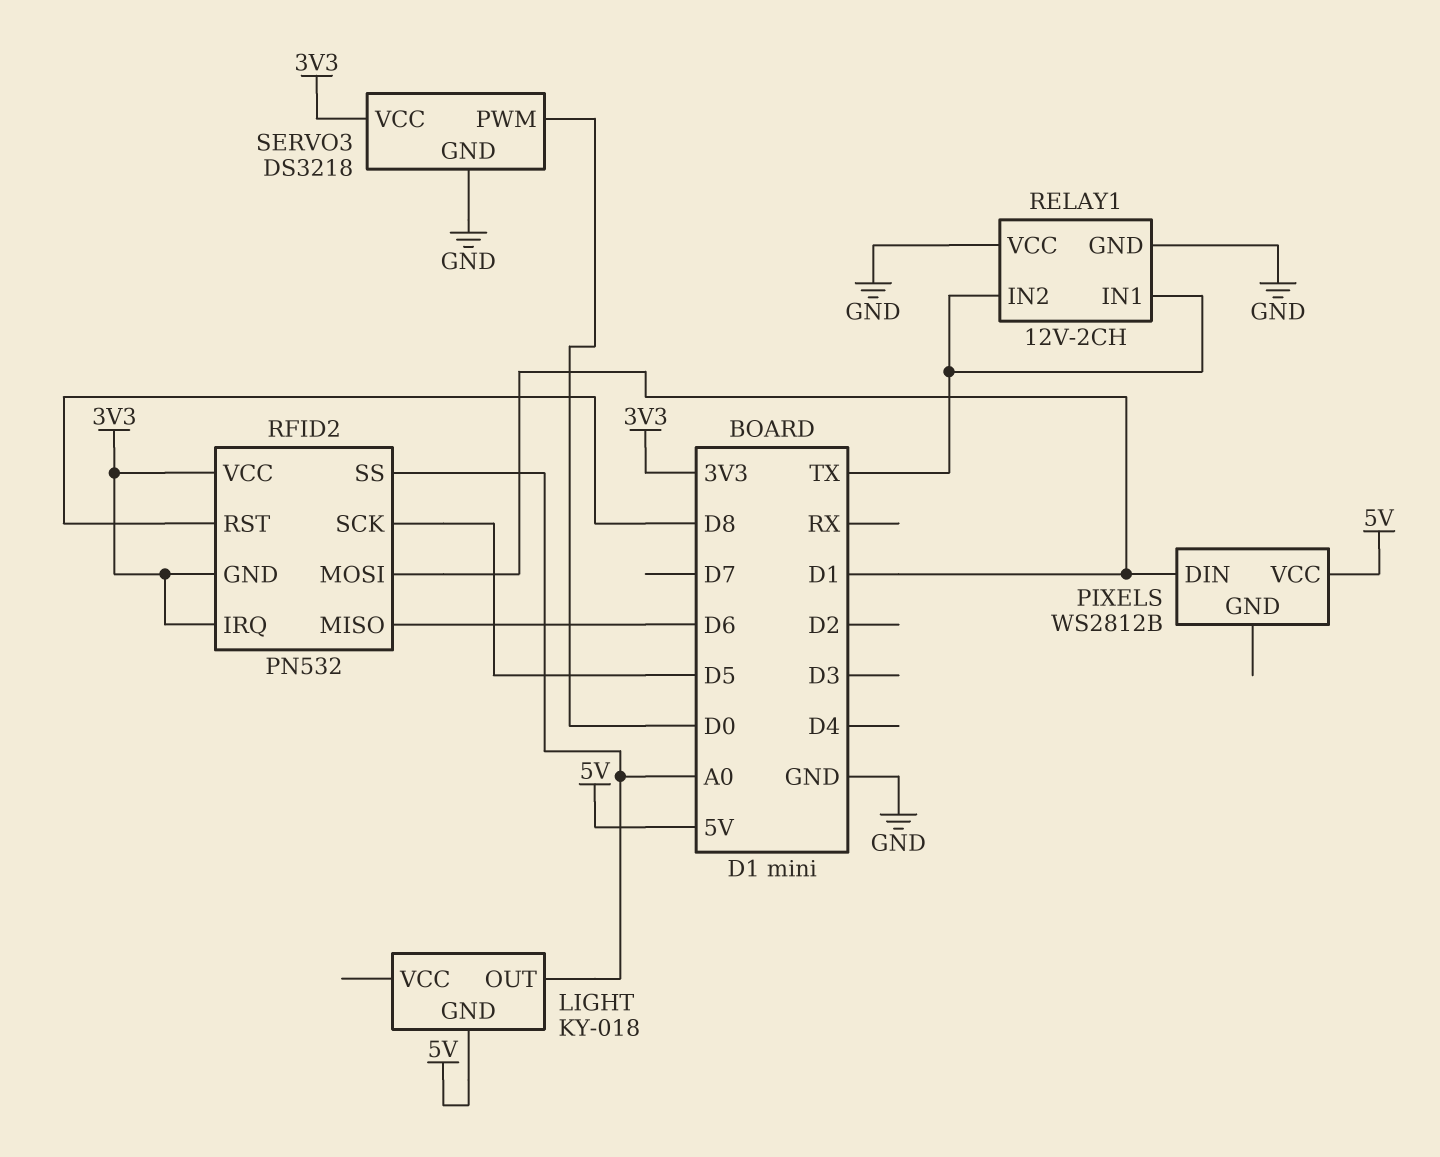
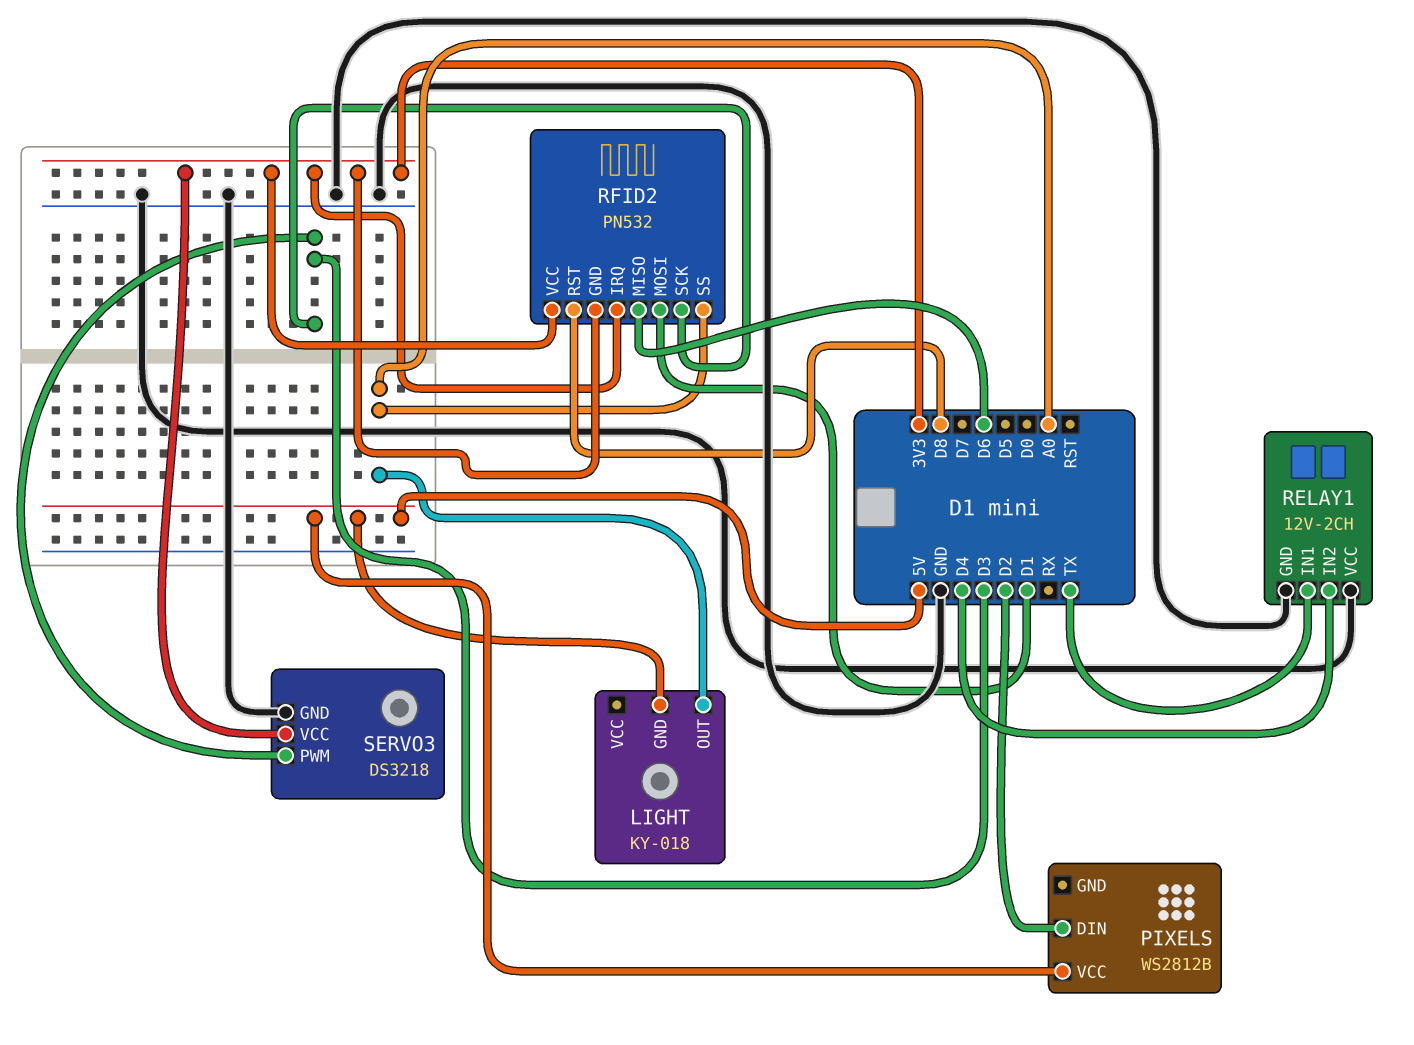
PIXELS pin DIN: D1 -> D2
RELAY1 pin IN2: TX -> D4
RFID2 pin SCK: D5 -> D3
SERVO3 pin PWM: D0 -> D3

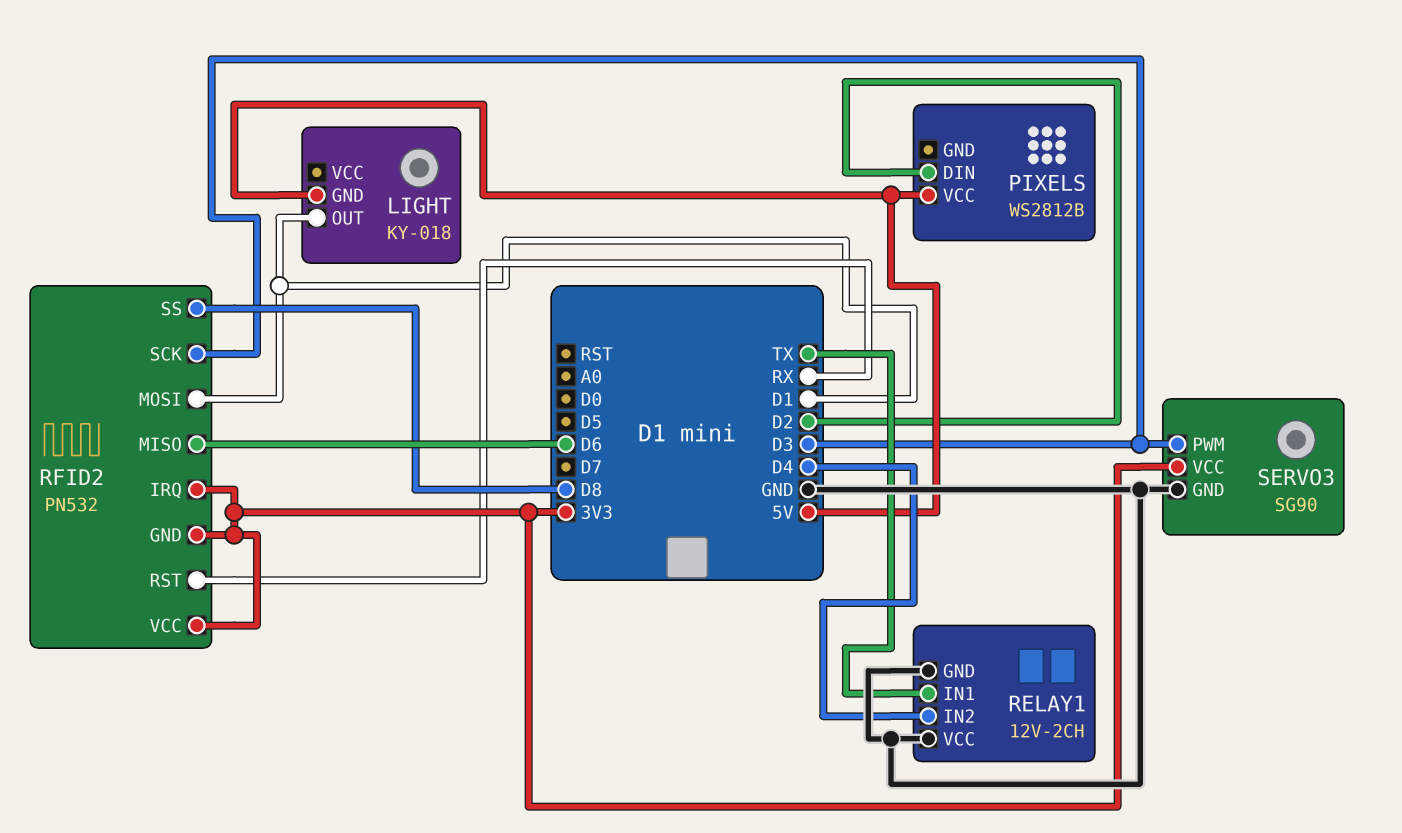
LIGHT pin OUT: A0 -> D1
RFID2 pin RST: D8 -> RX
RFID2 pin SS: A0 -> D8
SERVO3: DS3218 -> SG90

